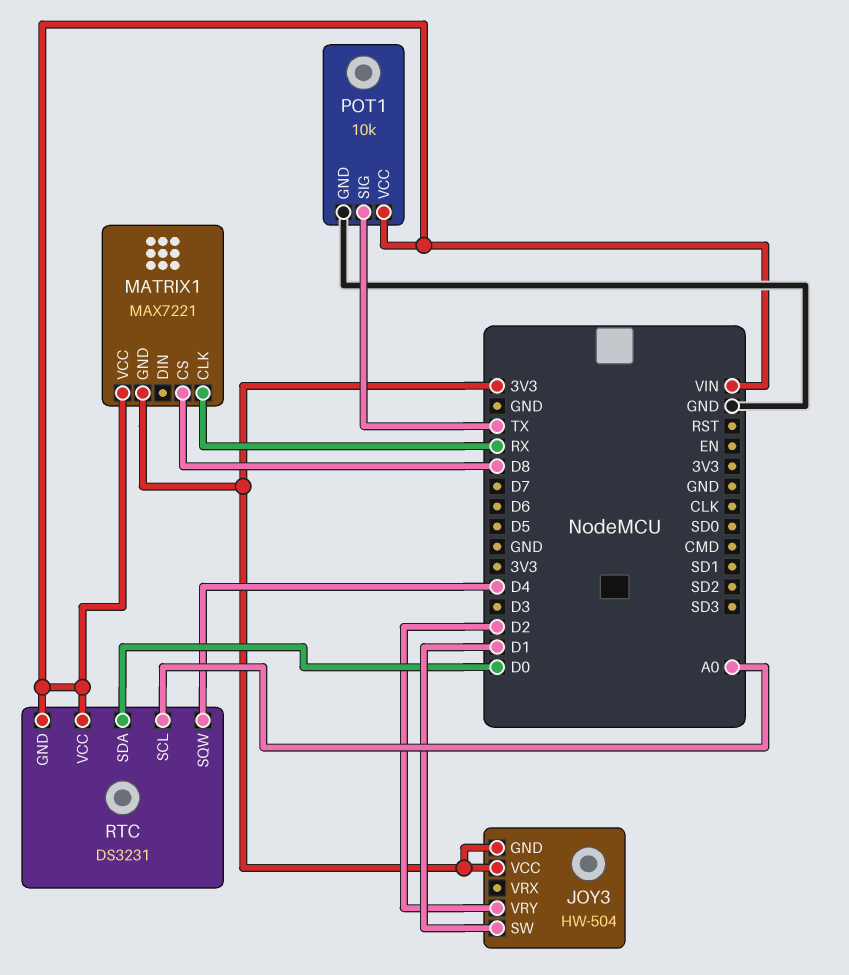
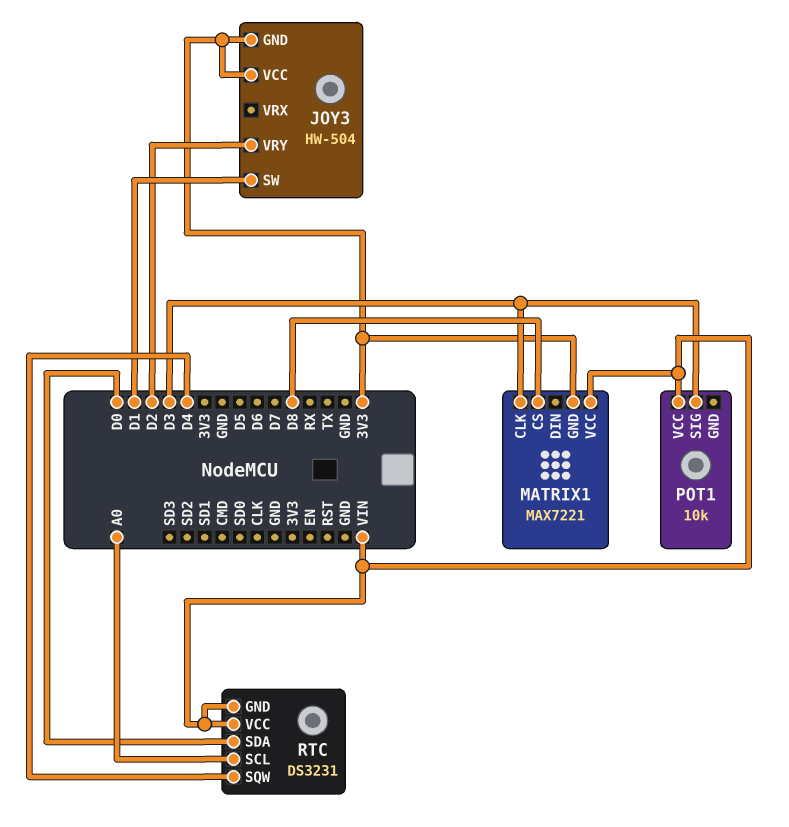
MATRIX1 pin CLK: RX -> D3
POT1 pin GND: GND -> none
POT1 pin SIG: TX -> D3

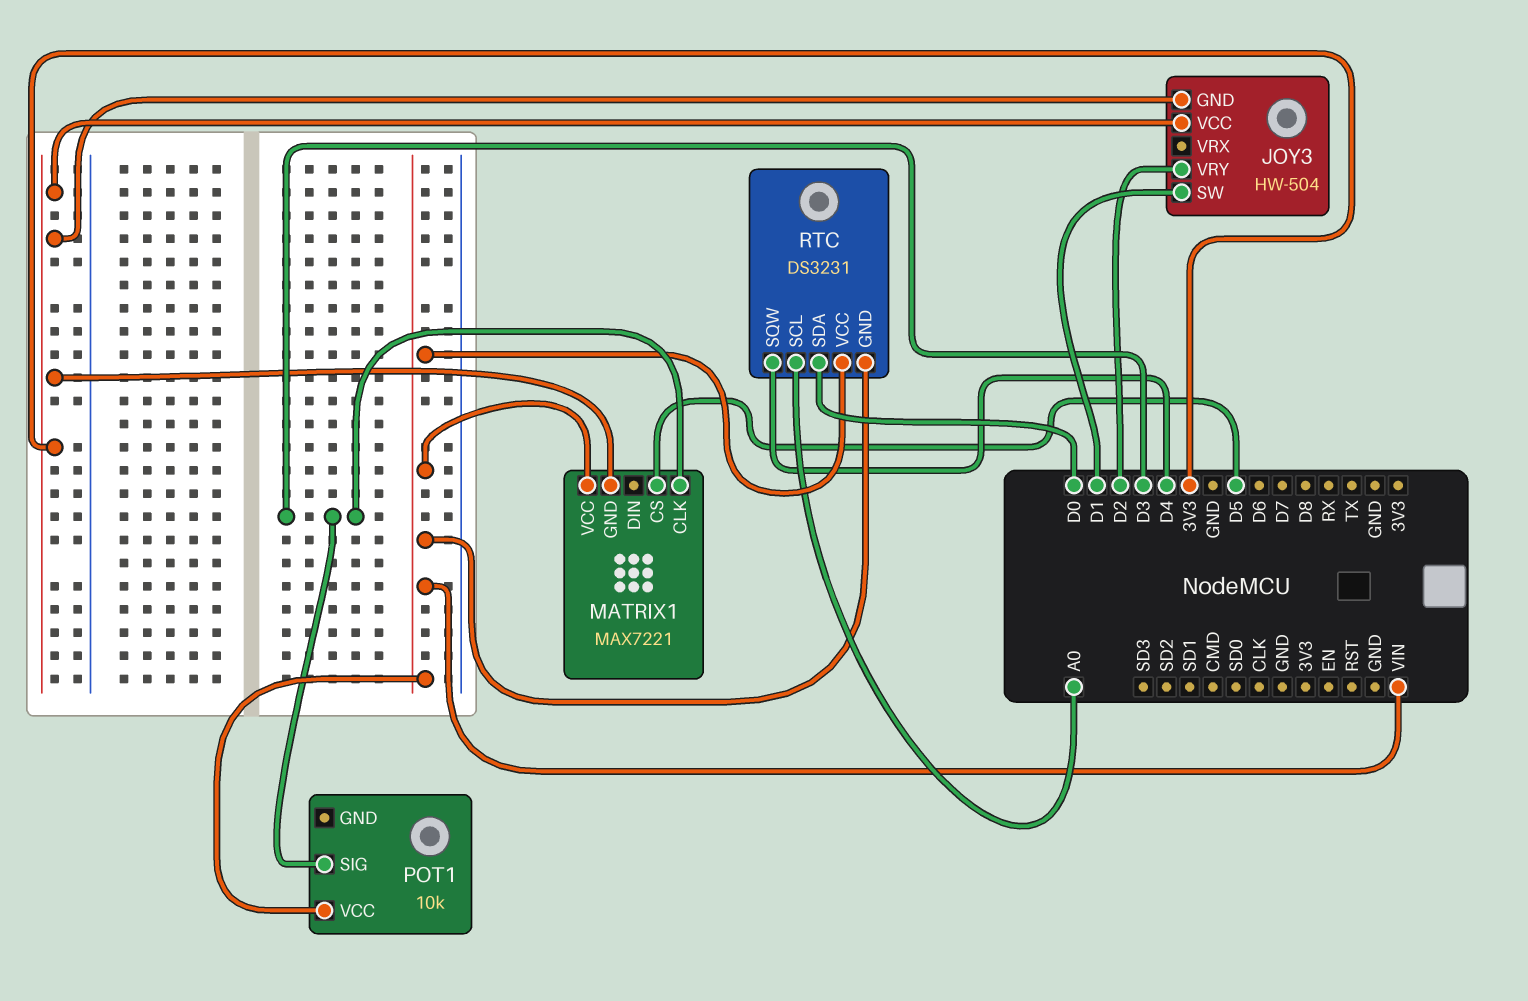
MATRIX1 pin CS: D8 -> D5

